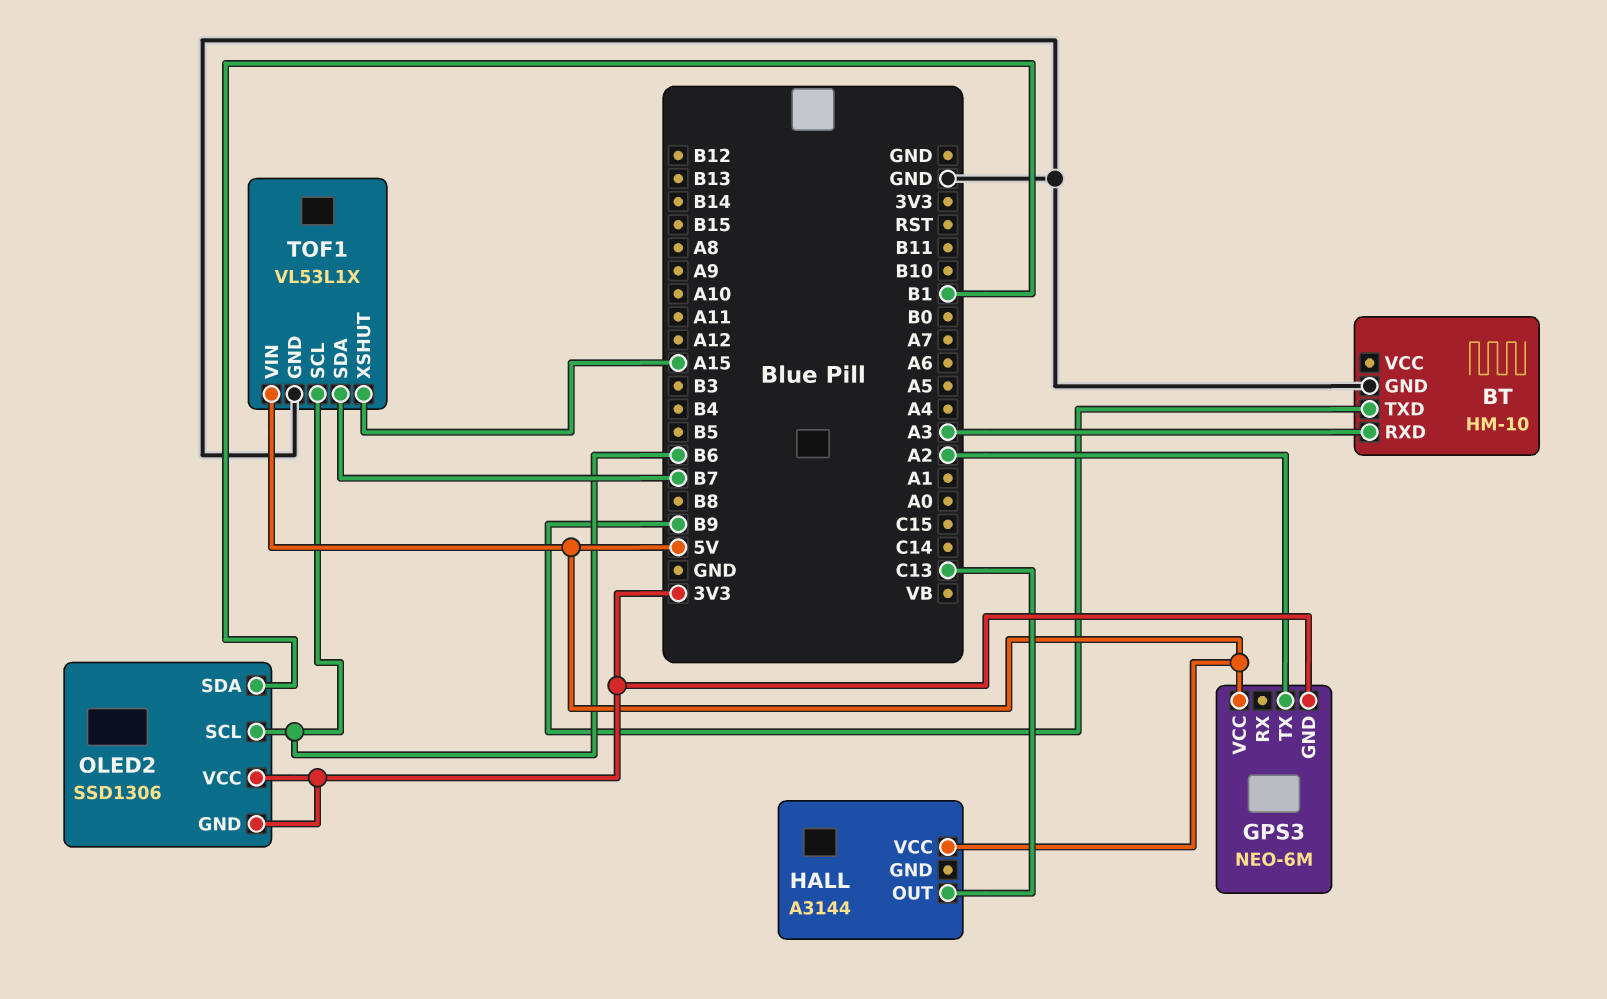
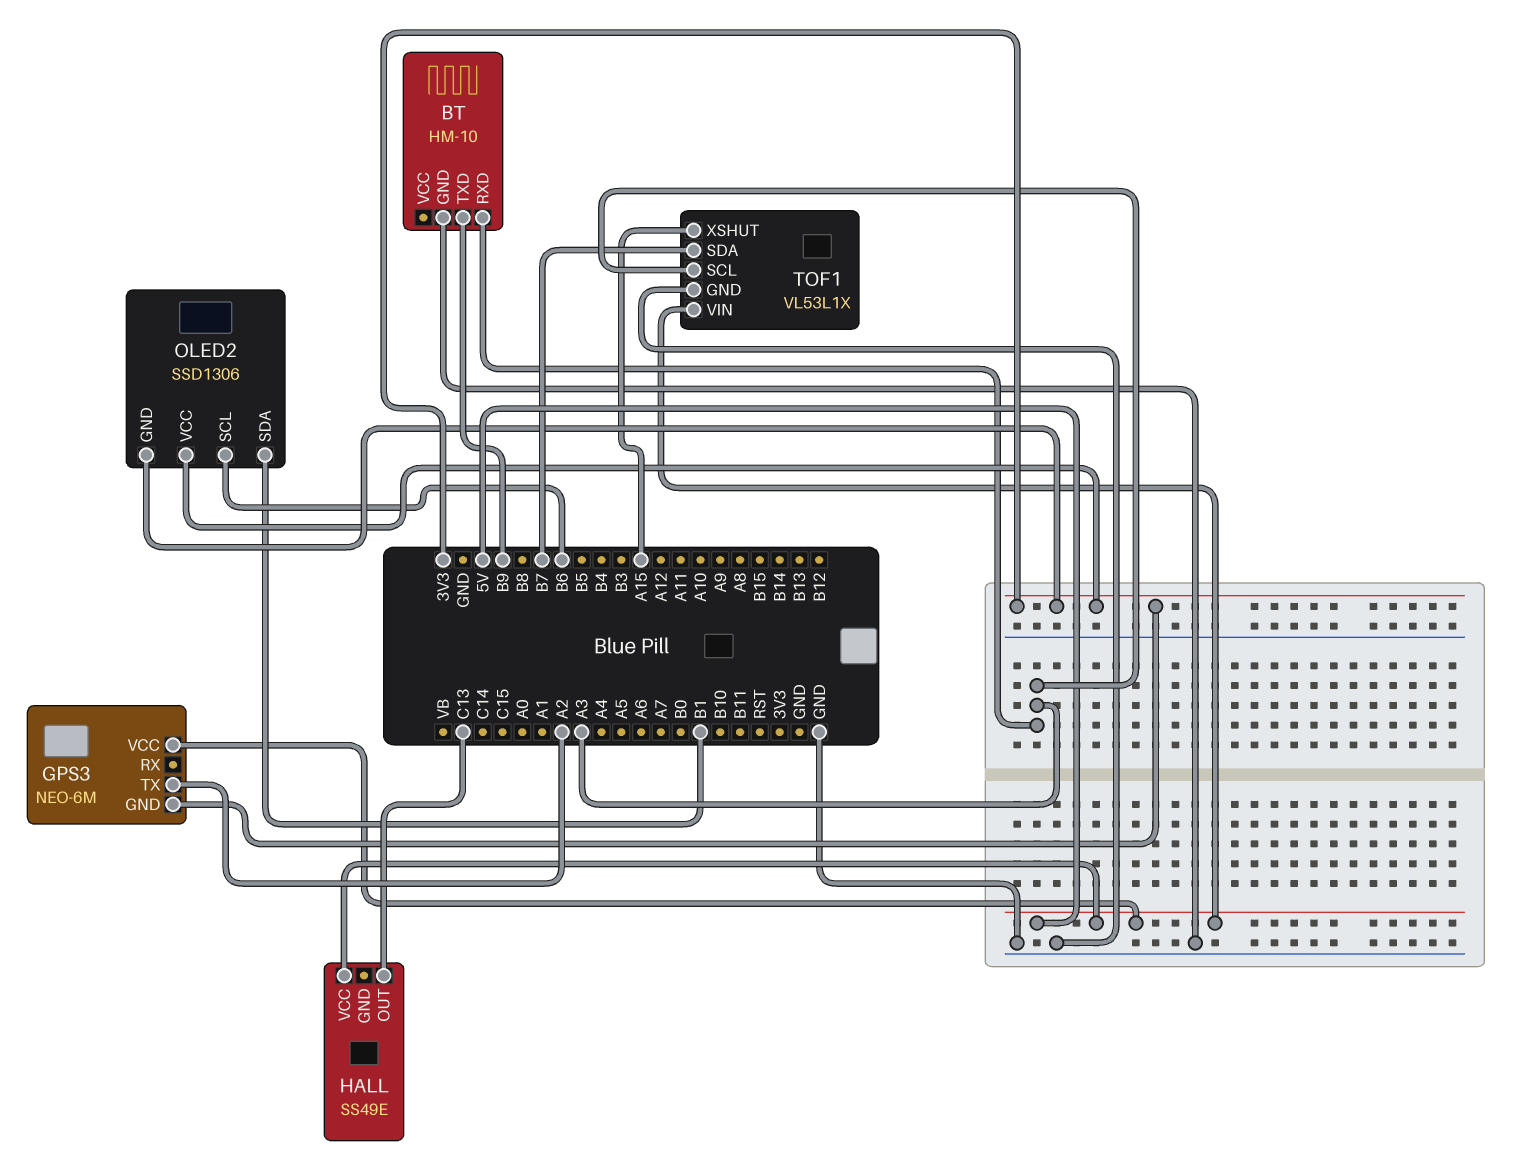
HALL: A3144 -> SS49E
TOF1 pin SCL: B6 -> A3

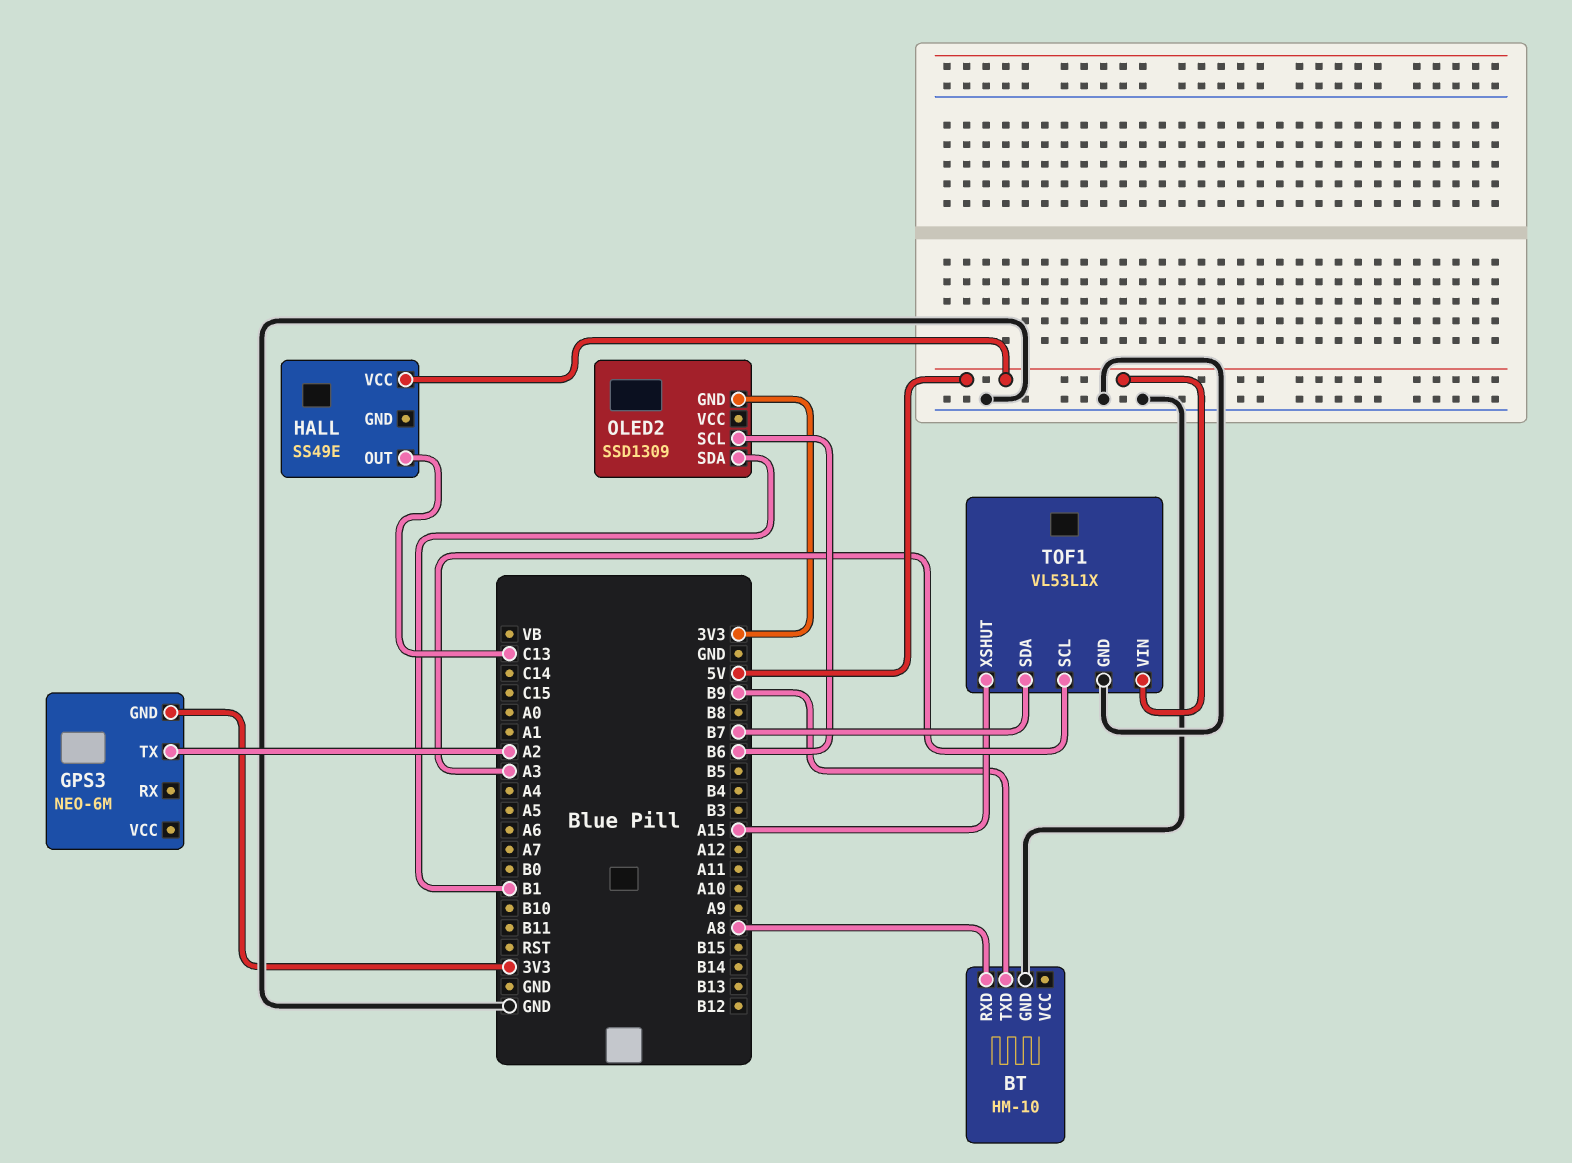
BT pin RXD: A3 -> A8
GPS3 pin VCC: 5V -> none
OLED2: SSD1306 -> SSD1309
OLED2 pin VCC: 3V3 -> none

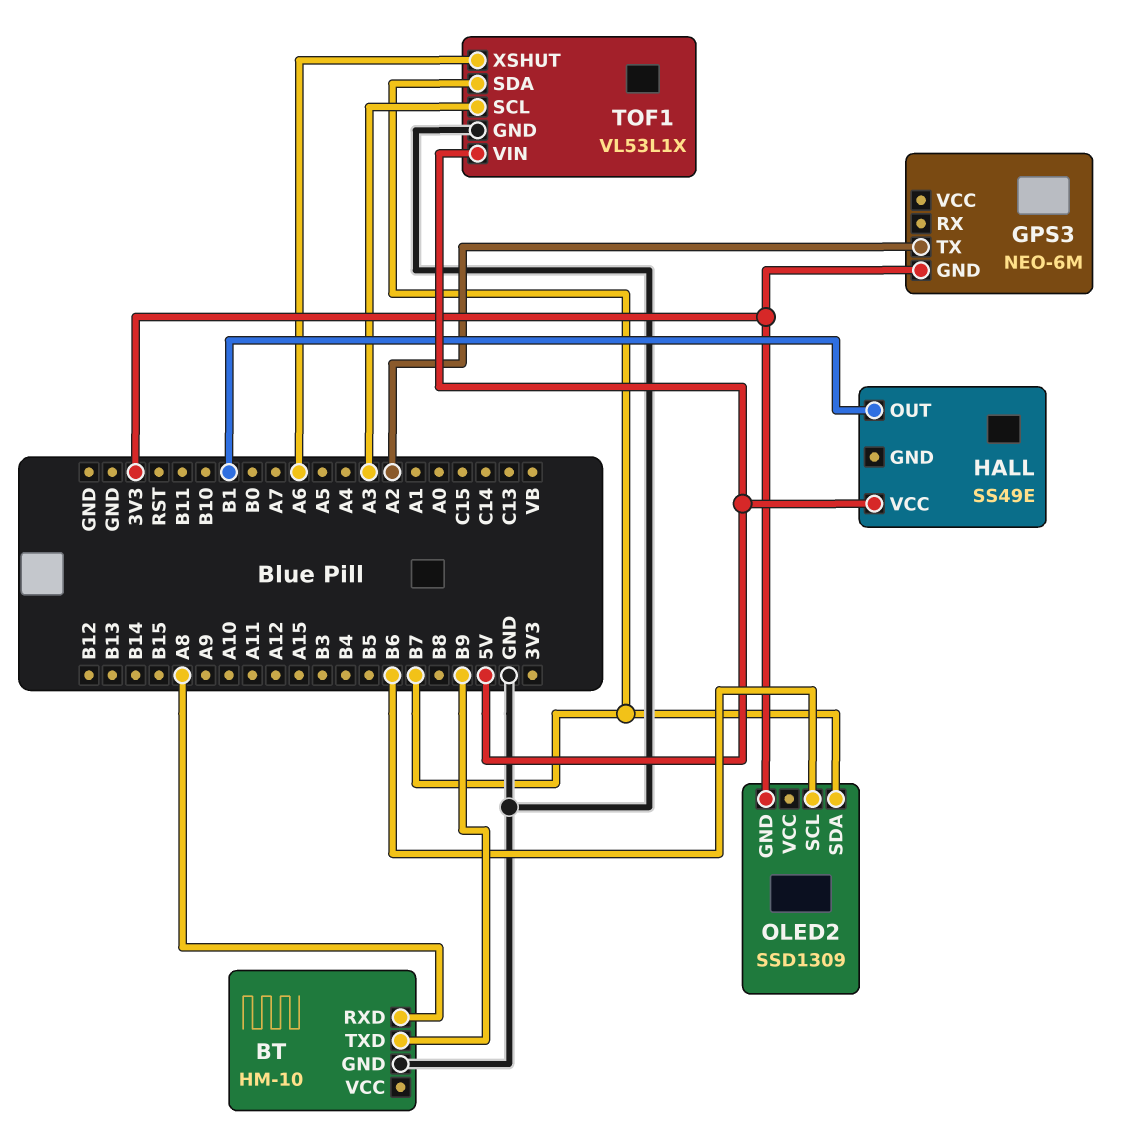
HALL pin OUT: C13 -> B1
OLED2 pin SDA: B1 -> B7
TOF1 pin XSHUT: A15 -> A6

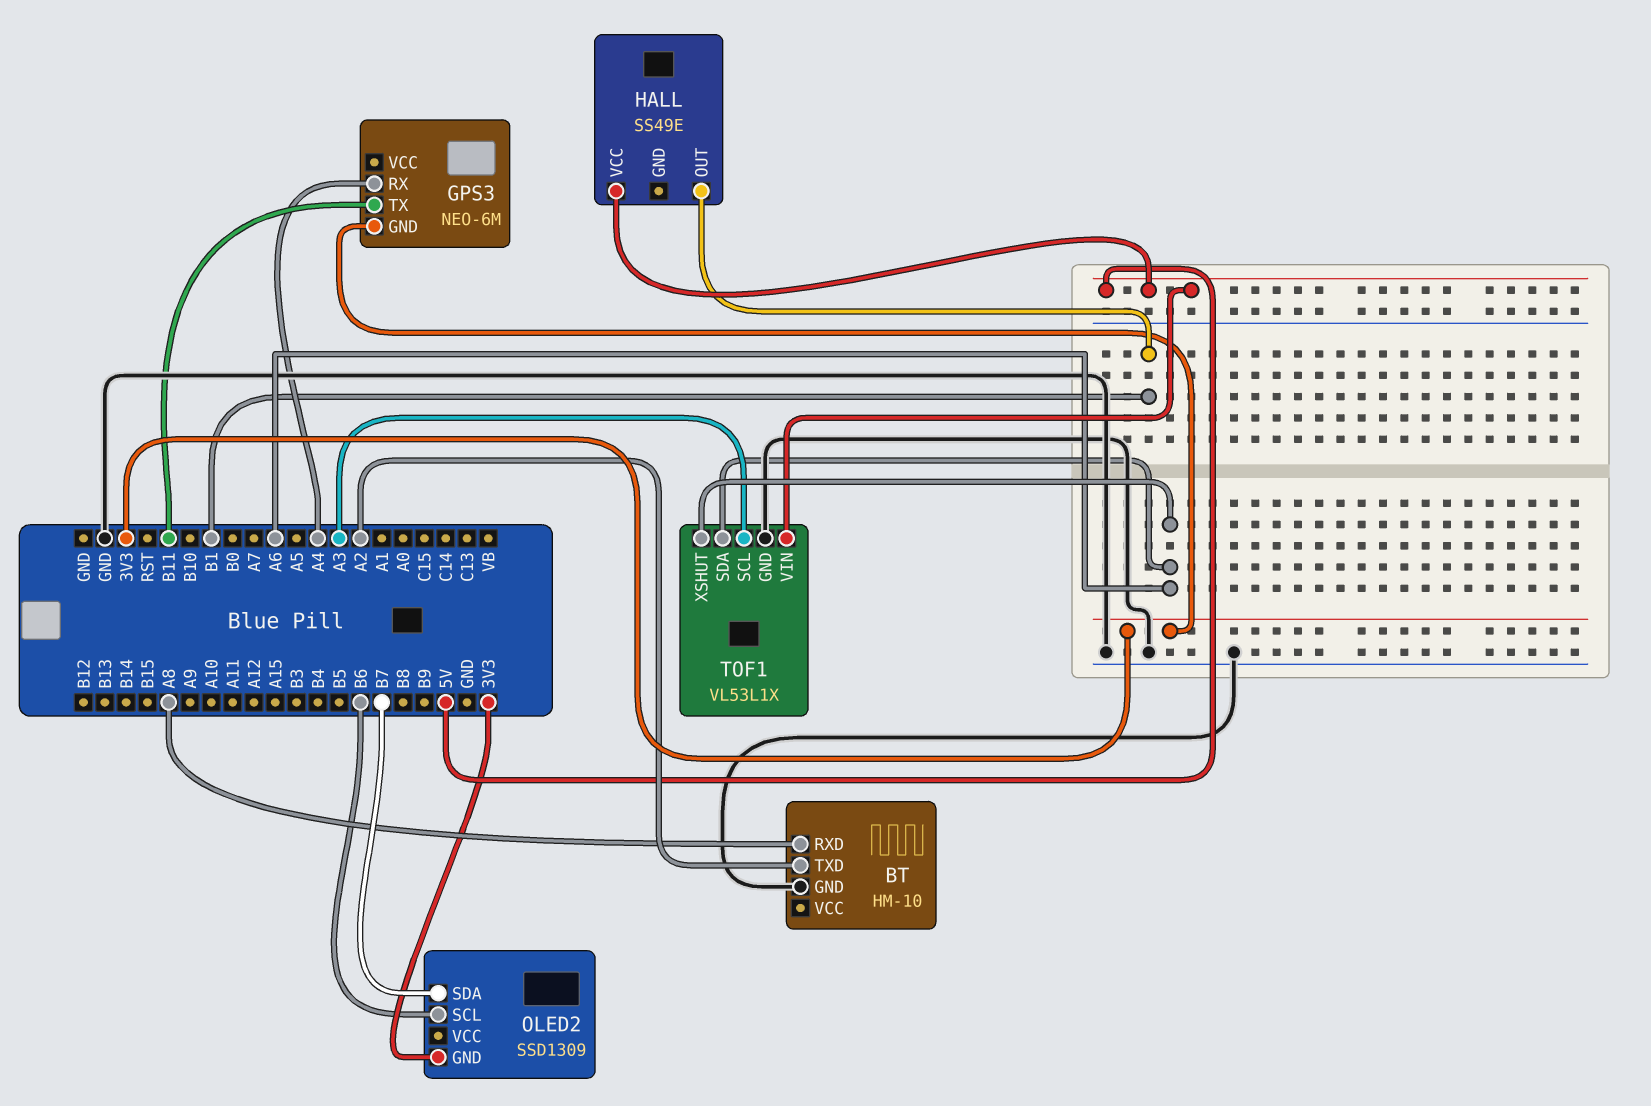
BT pin TXD: B9 -> A2
GPS3 pin RX: none -> A4
GPS3 pin TX: A2 -> B11
TOF1 pin SDA: B7 -> A6

